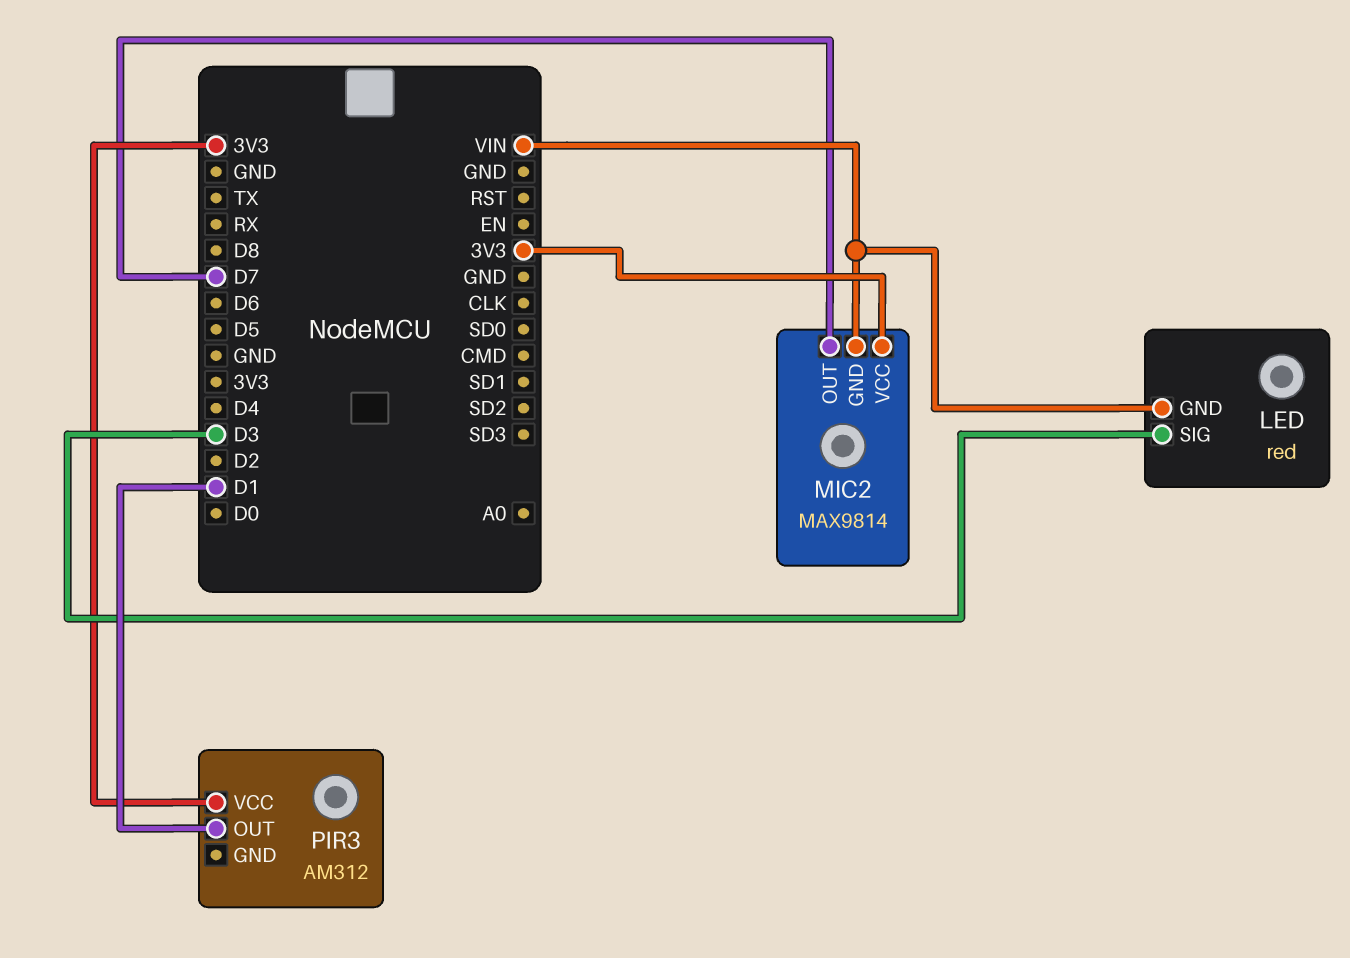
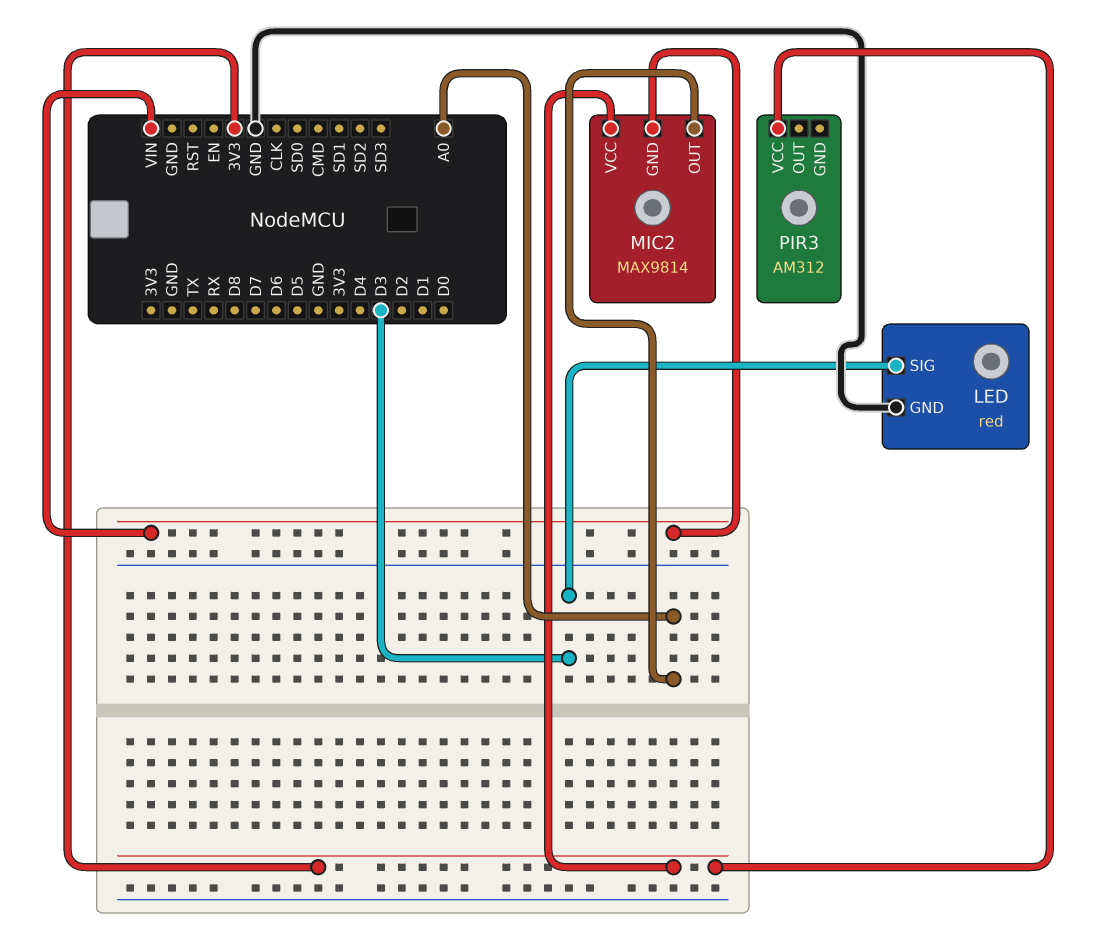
LED pin GND: VIN -> GND
MIC2 pin OUT: D7 -> A0
PIR3 pin OUT: D1 -> none

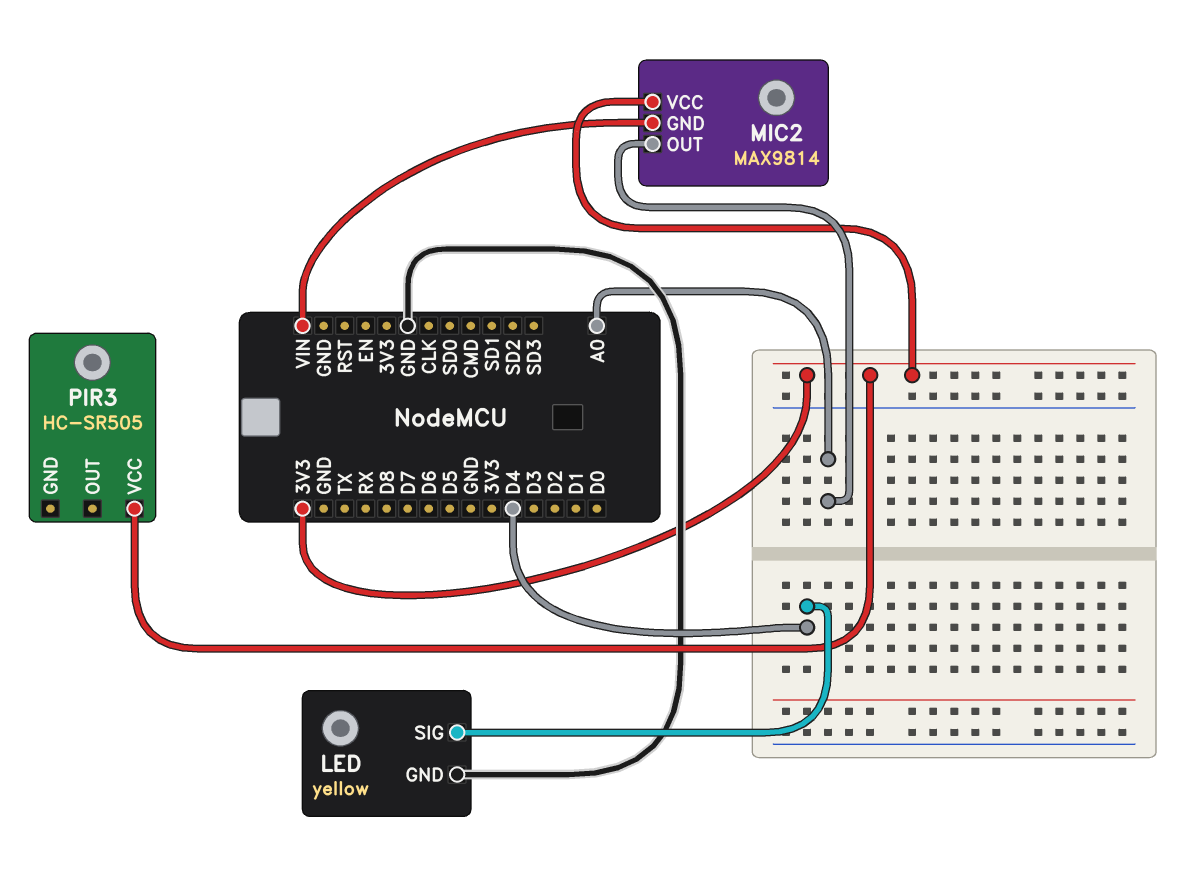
LED: red -> yellow
LED pin SIG: D3 -> D4
PIR3: AM312 -> HC-SR505

